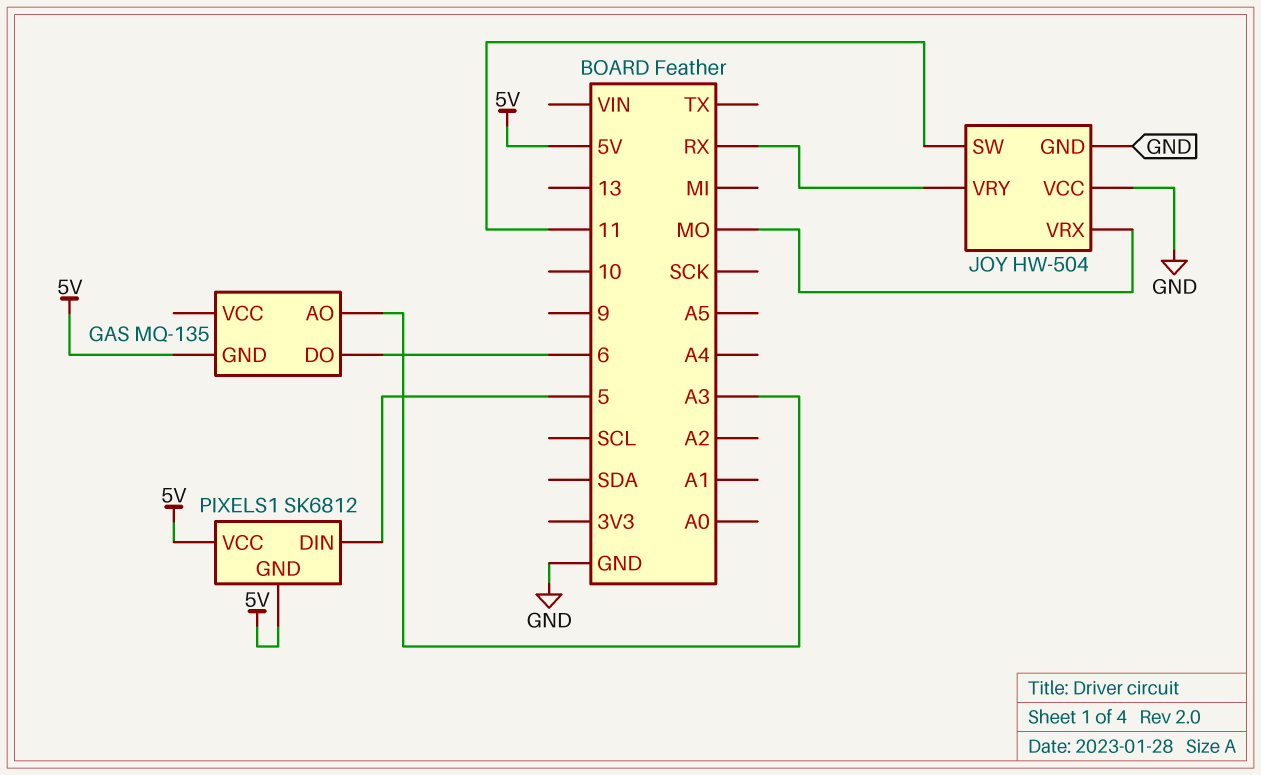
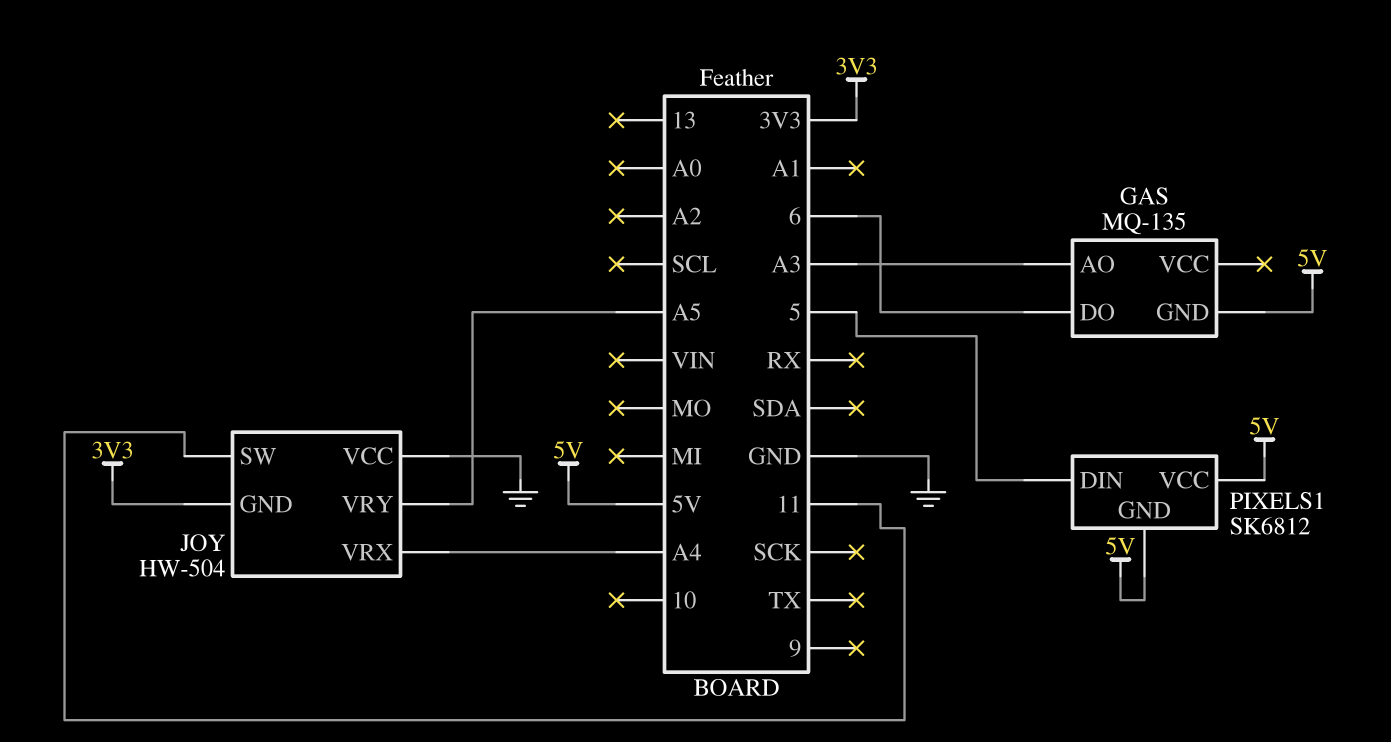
JOY pin GND: GND -> 3V3
JOY pin VRX: MO -> A4
JOY pin VRY: RX -> A5

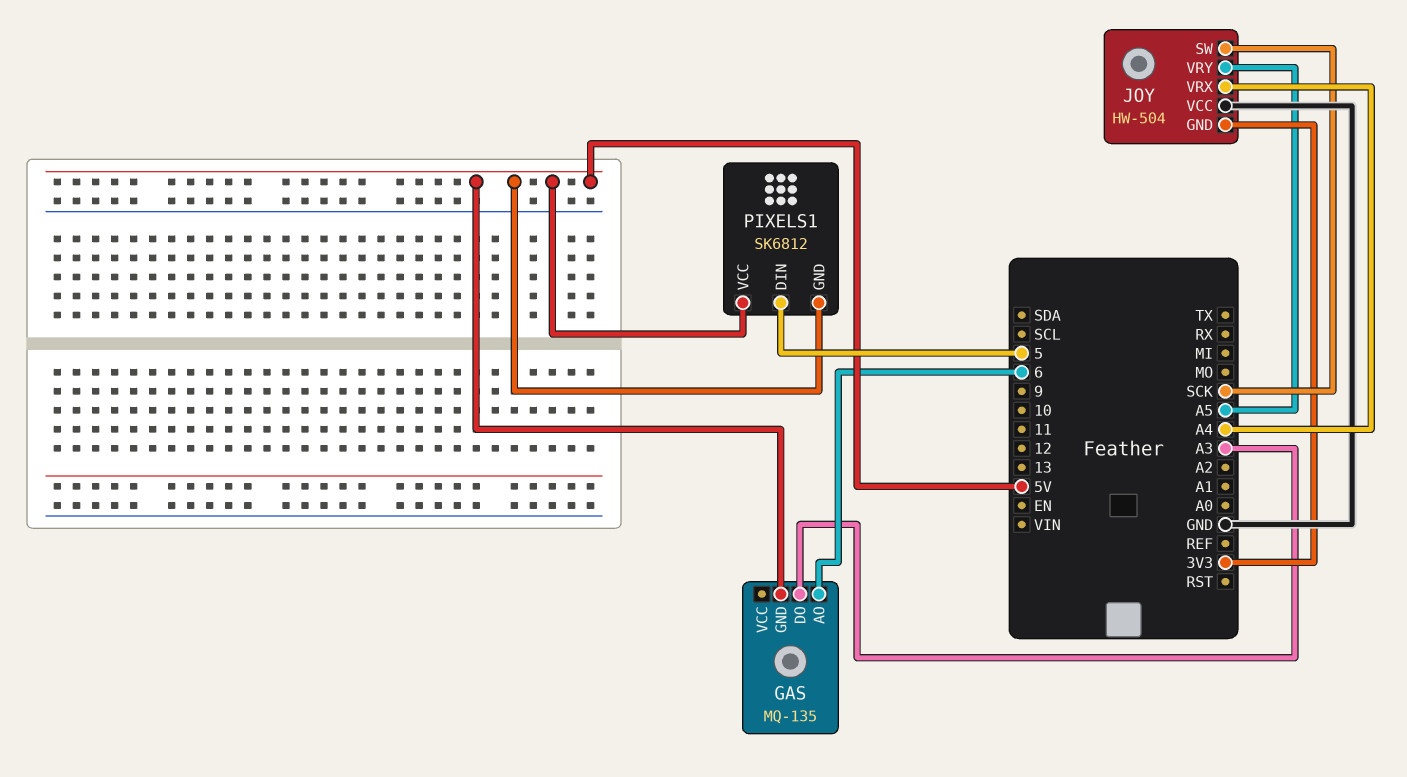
GAS pin AO: A3 -> 6
GAS pin DO: 6 -> A3
JOY pin SW: 11 -> SCK

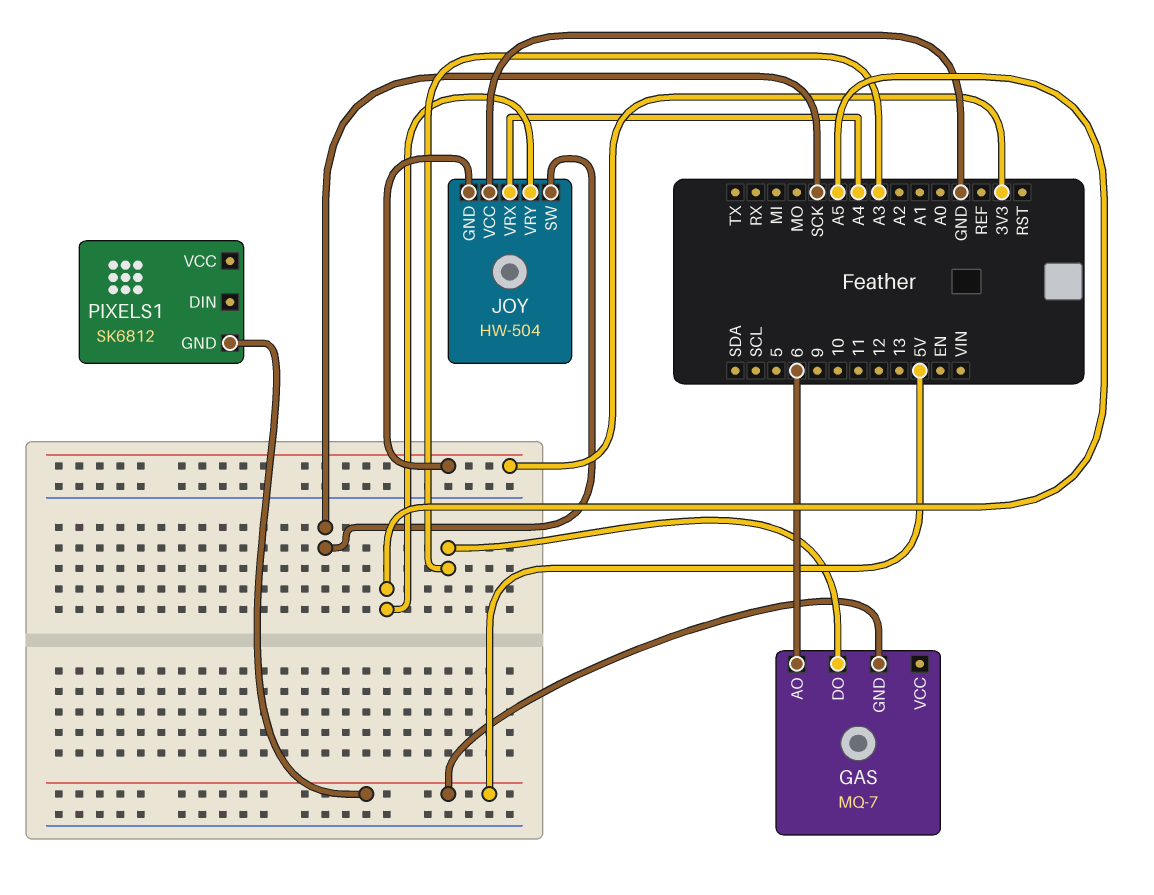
GAS: MQ-135 -> MQ-7
PIXELS1 pin DIN: 5 -> none
PIXELS1 pin VCC: 5V -> none

